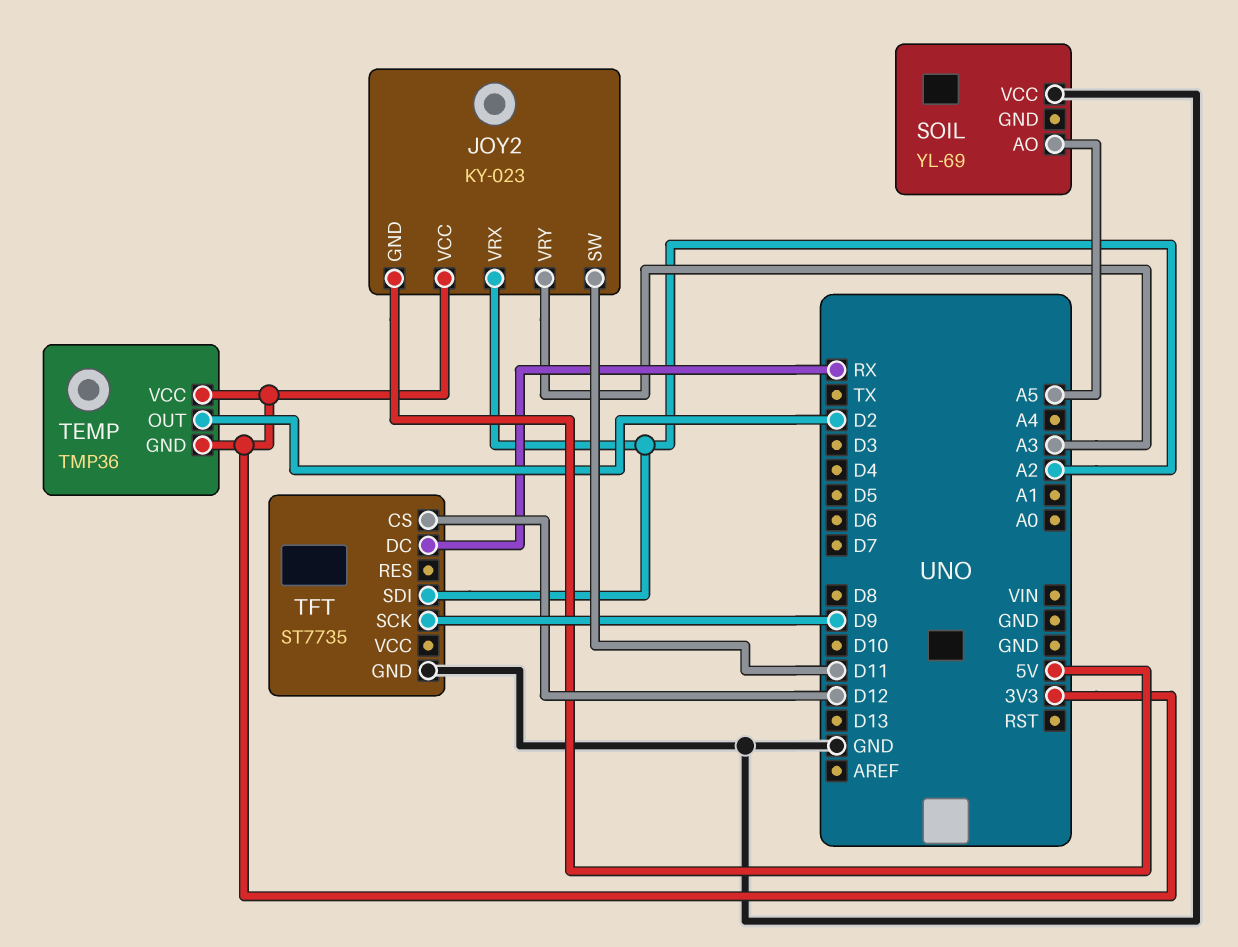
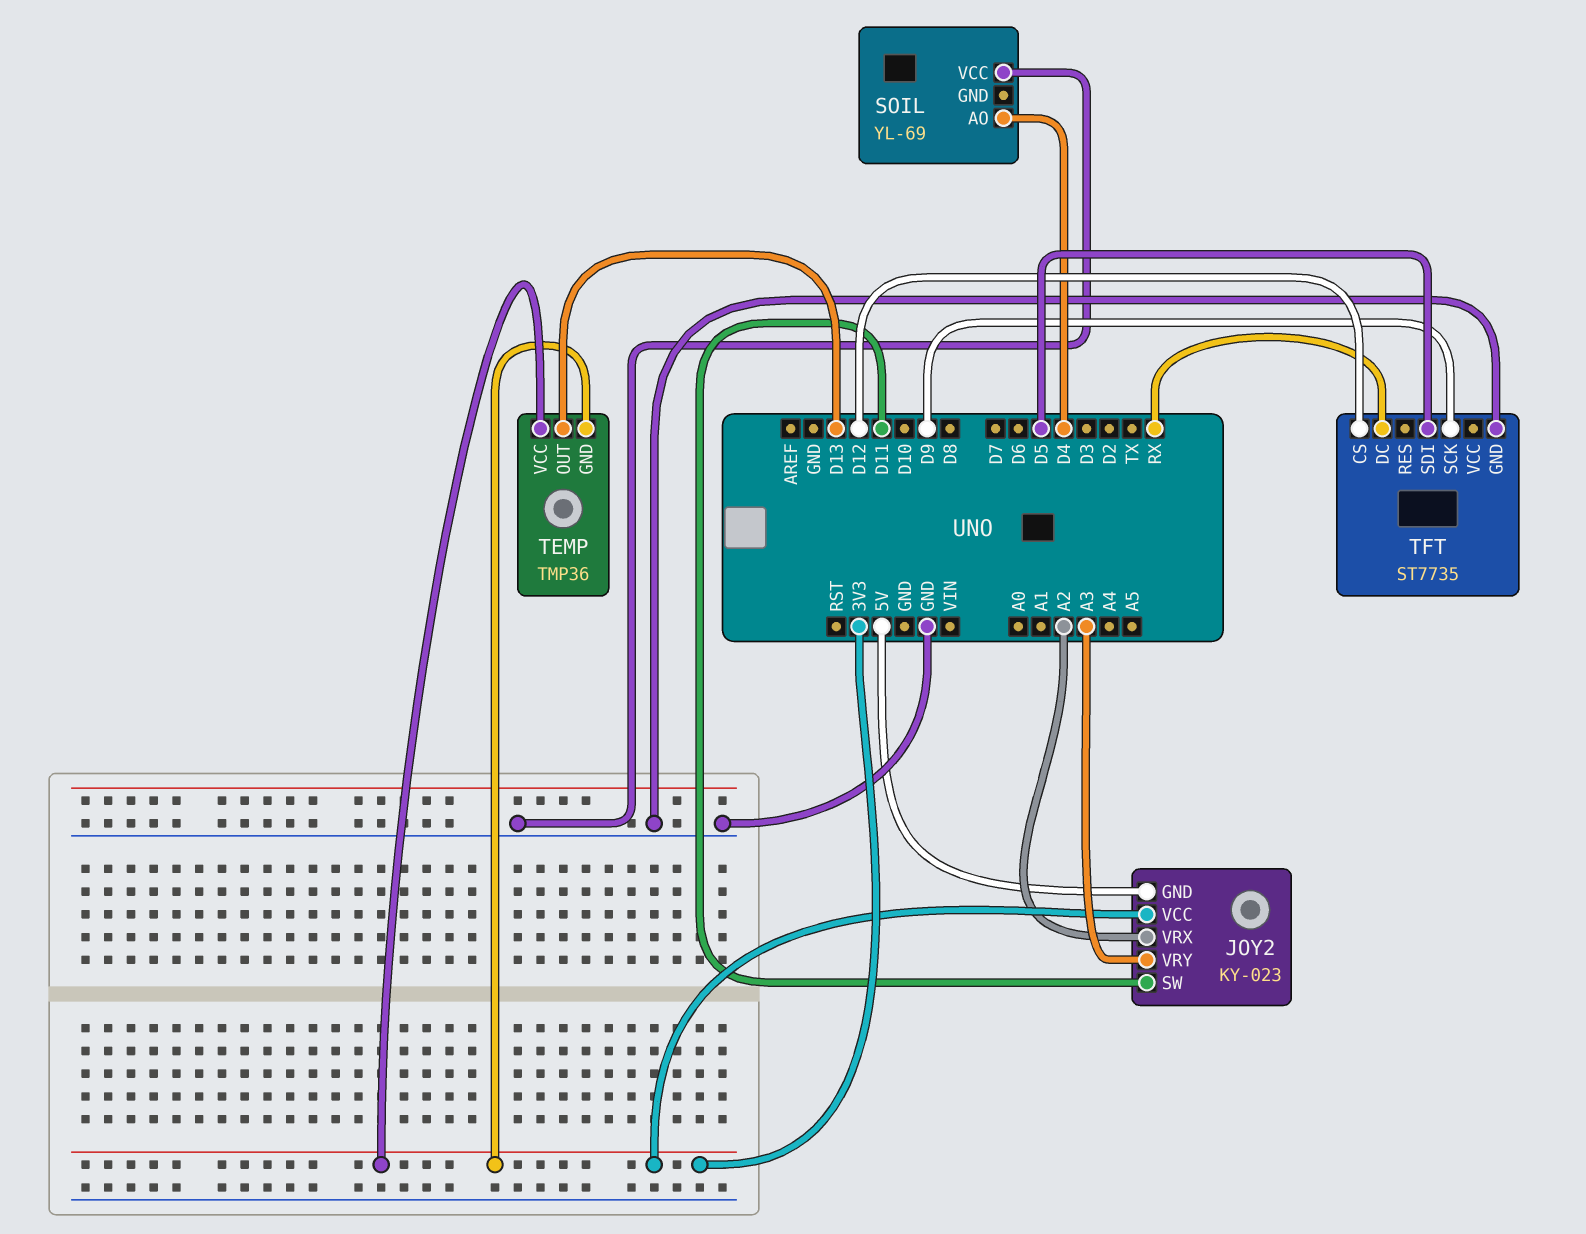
SOIL pin AO: A5 -> D4
TEMP pin OUT: D2 -> D13
TFT pin SDI: A2 -> D5

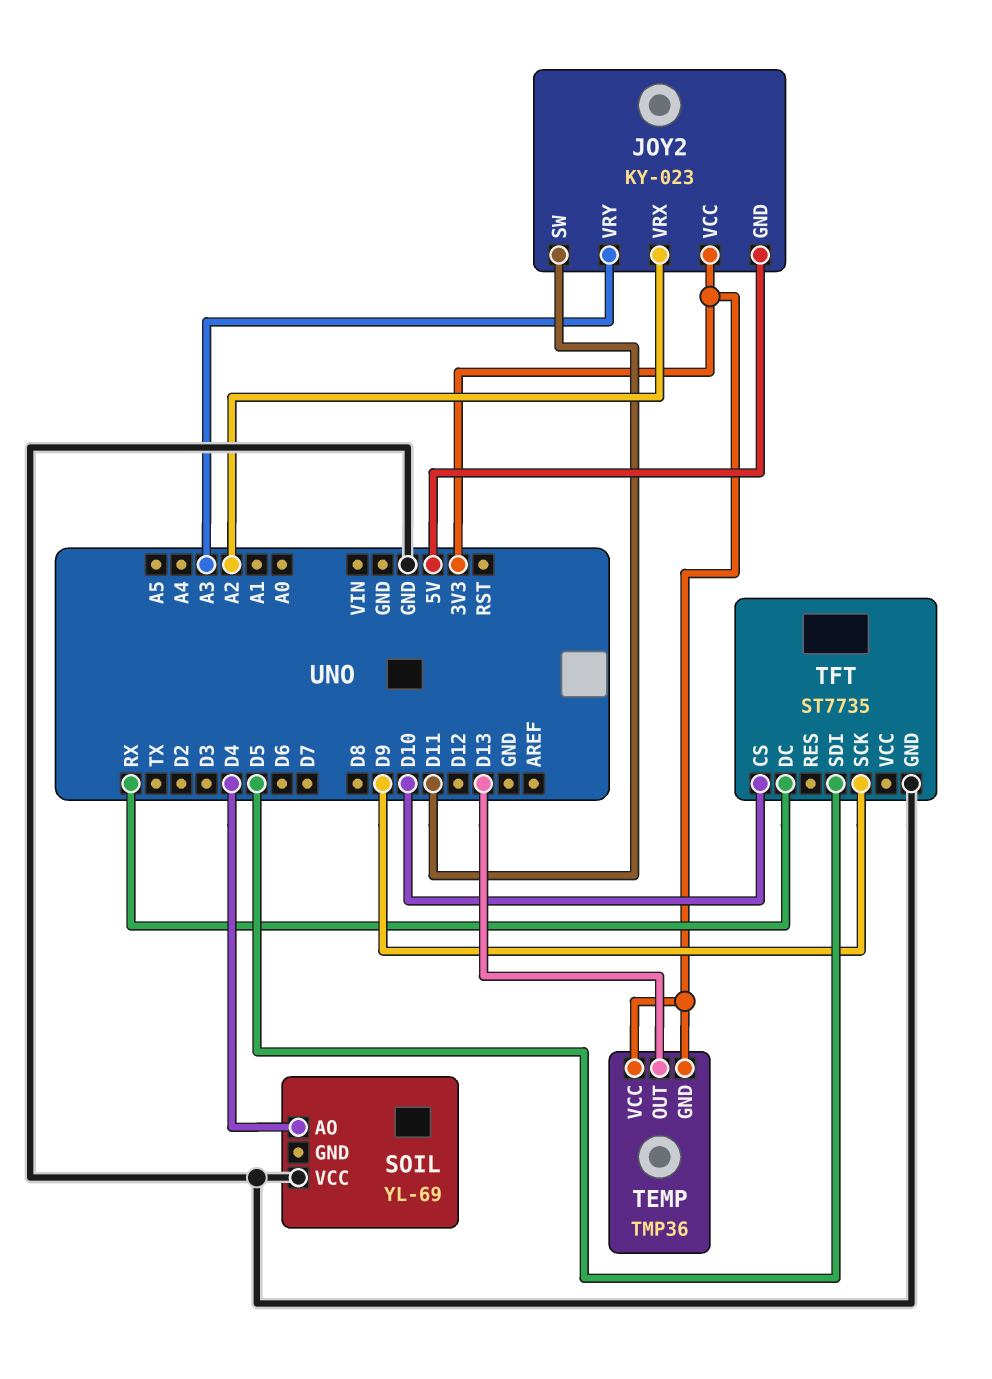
TFT pin CS: D12 -> D10

